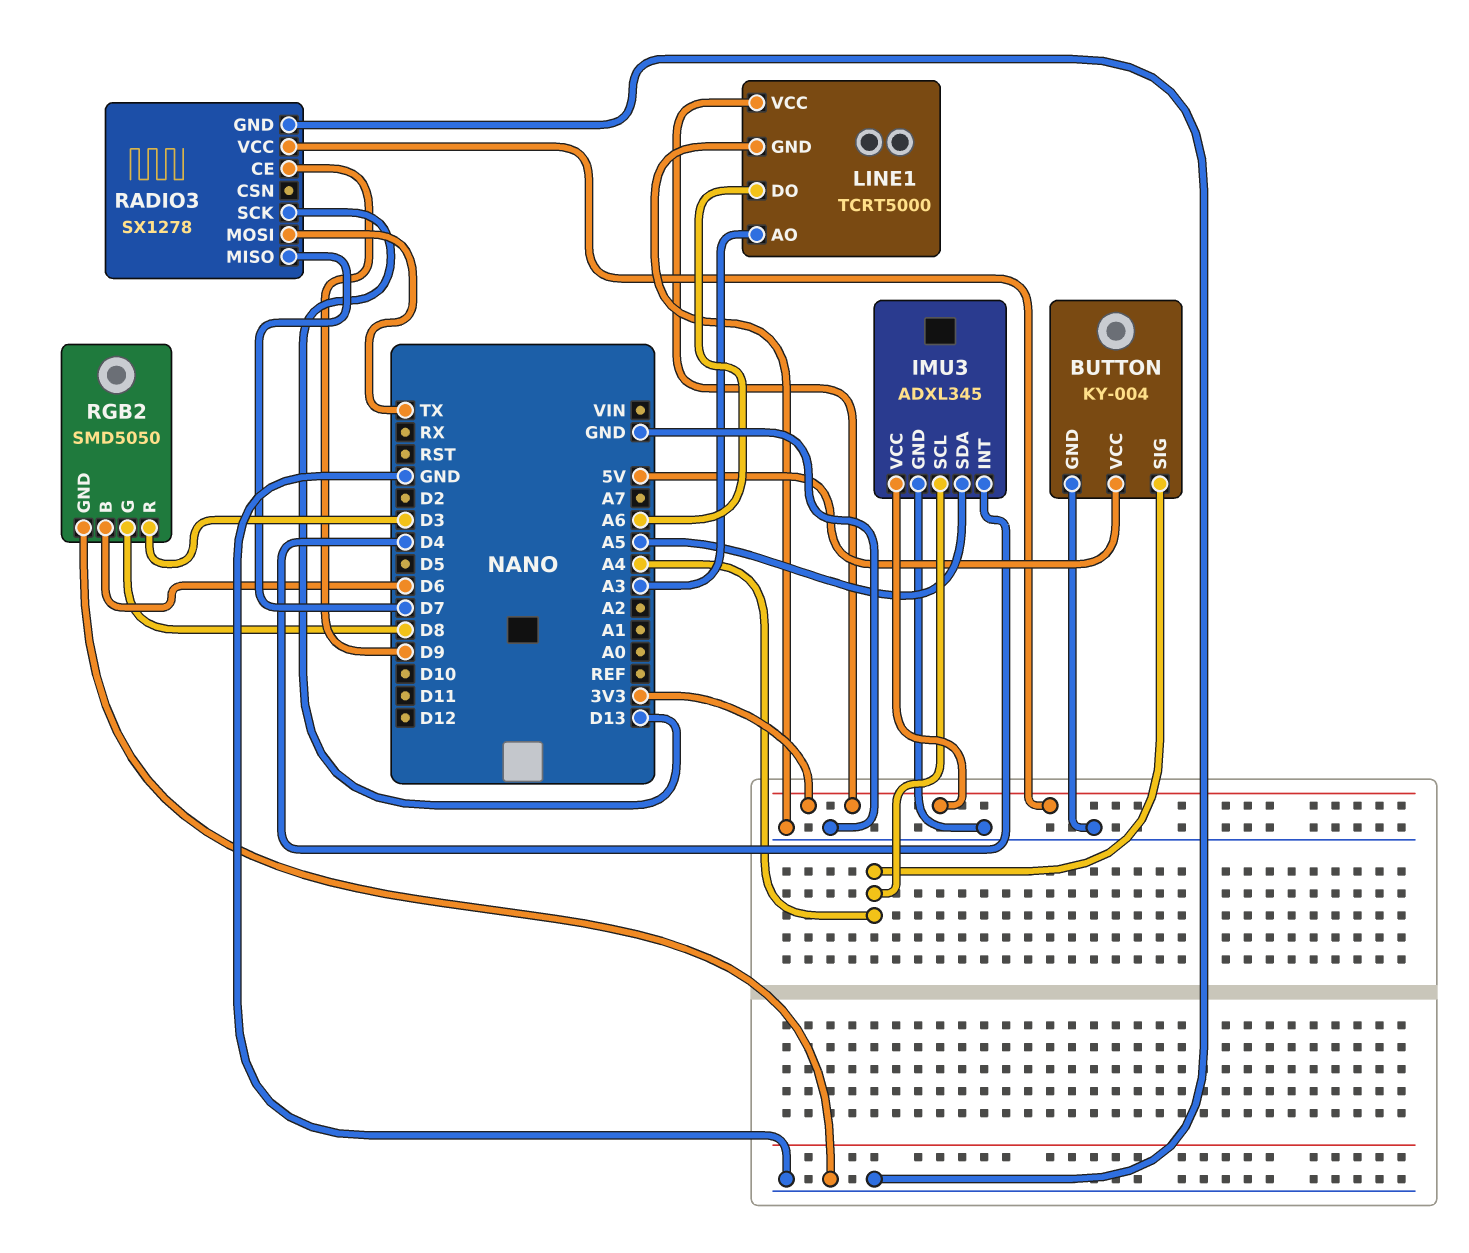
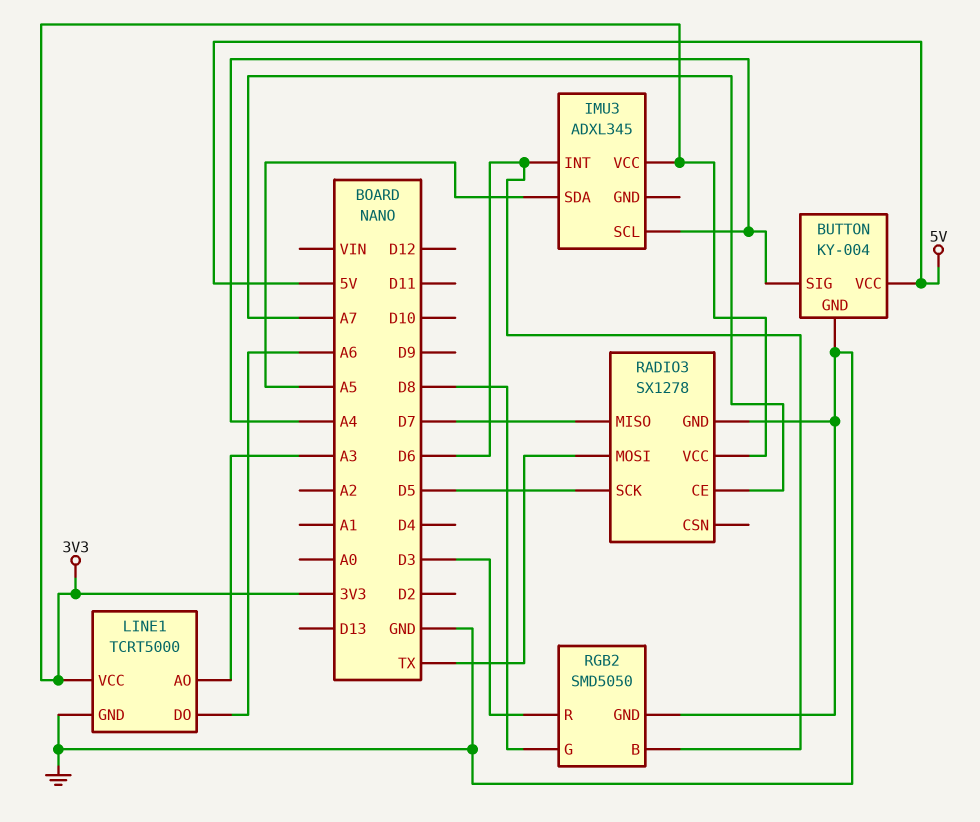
IMU3 pin GND: GND -> none
IMU3 pin INT: D4 -> D6
RADIO3 pin CE: D9 -> A7
RADIO3 pin SCK: D13 -> D5

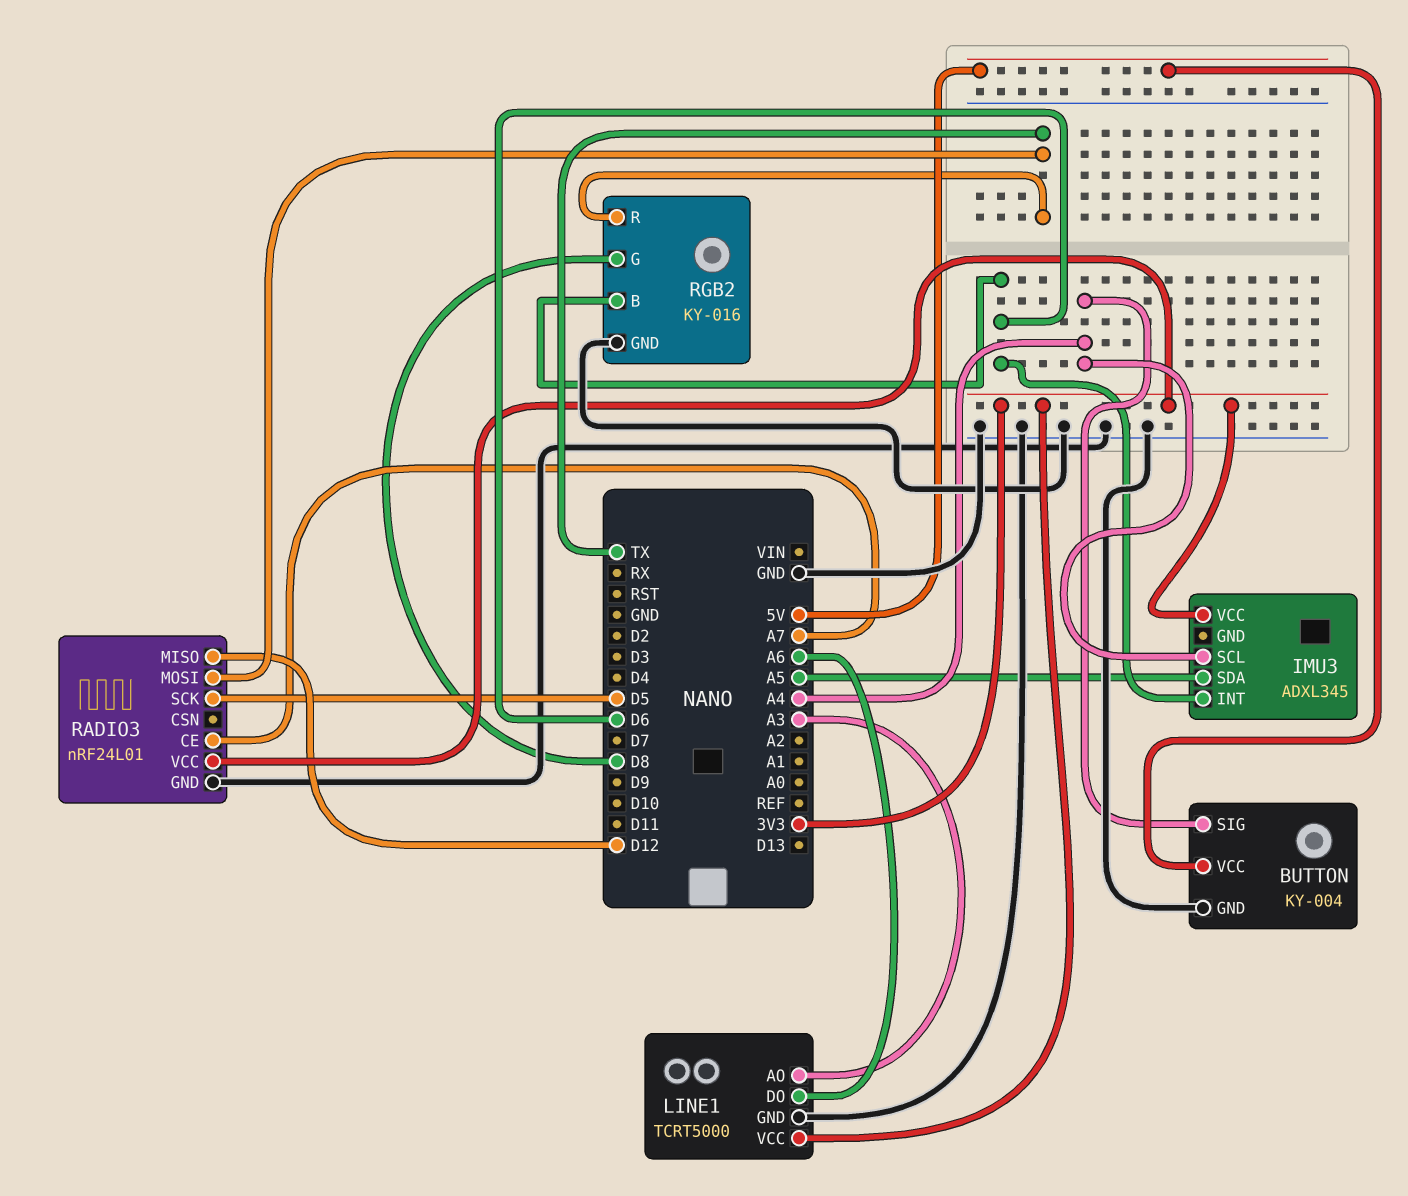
RADIO3: SX1278 -> nRF24L01
RADIO3 pin MISO: D7 -> D12
RGB2: SMD5050 -> KY-016
RGB2 pin R: D3 -> TX

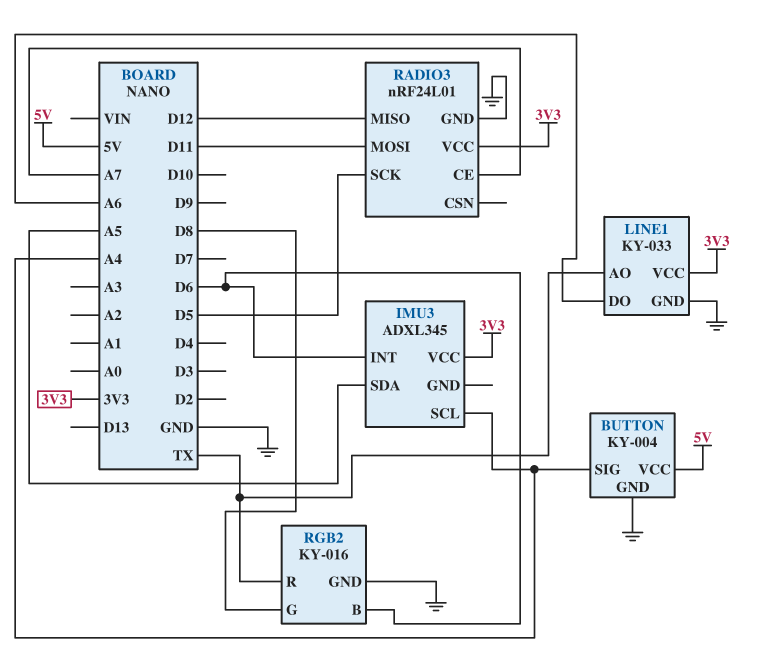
LINE1: TCRT5000 -> KY-033
LINE1 pin AO: A3 -> TX
RADIO3 pin MOSI: TX -> D11

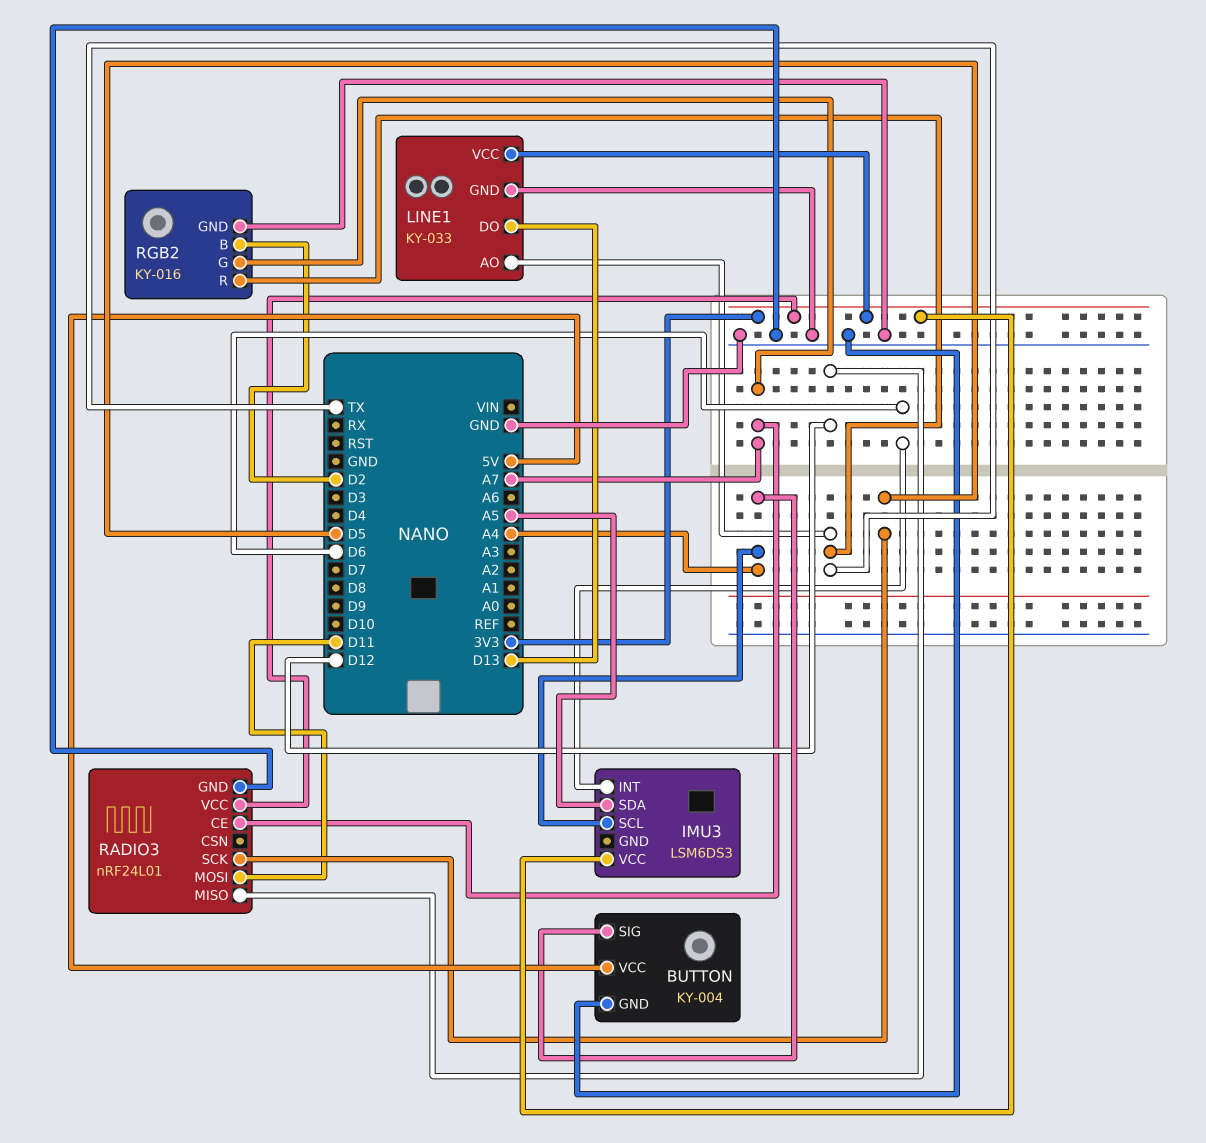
IMU3: ADXL345 -> LSM6DS3
LINE1 pin DO: A6 -> D13
RGB2 pin B: D6 -> D2
RGB2 pin G: D8 -> A7

